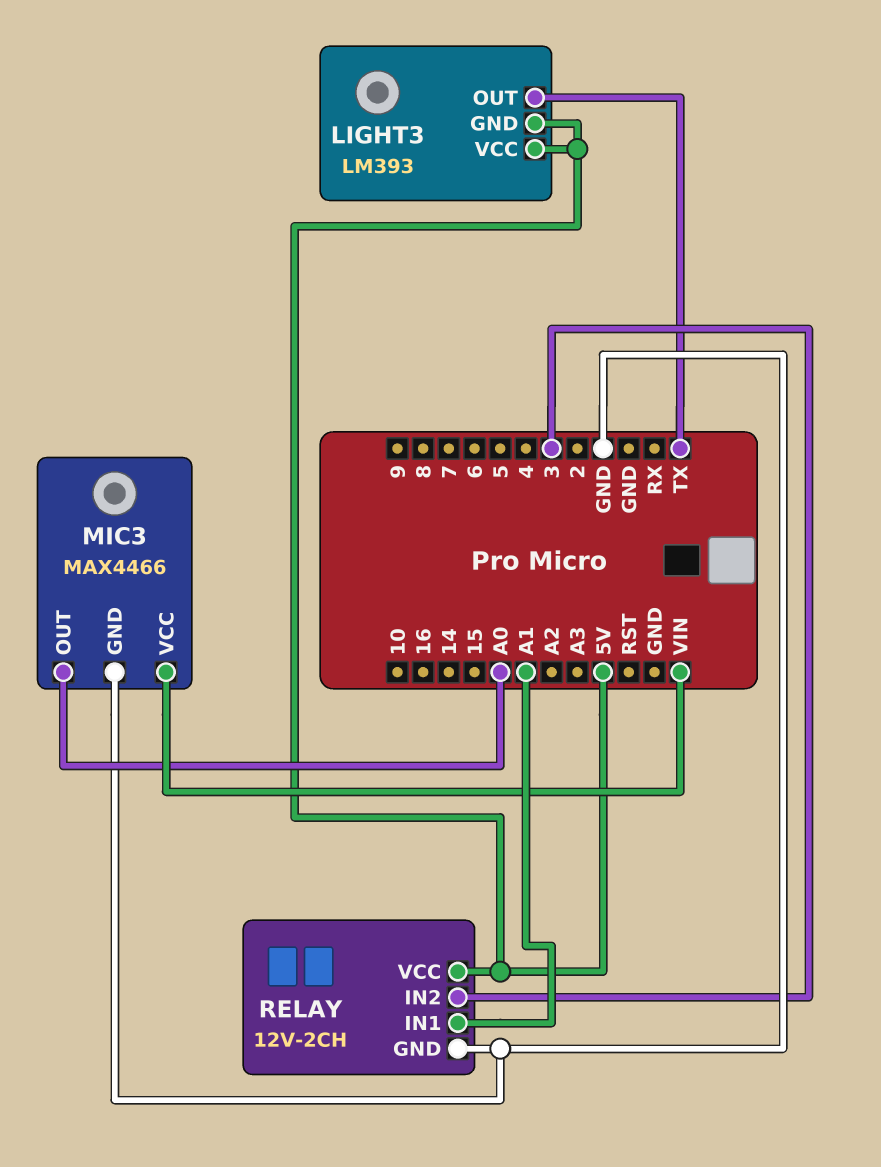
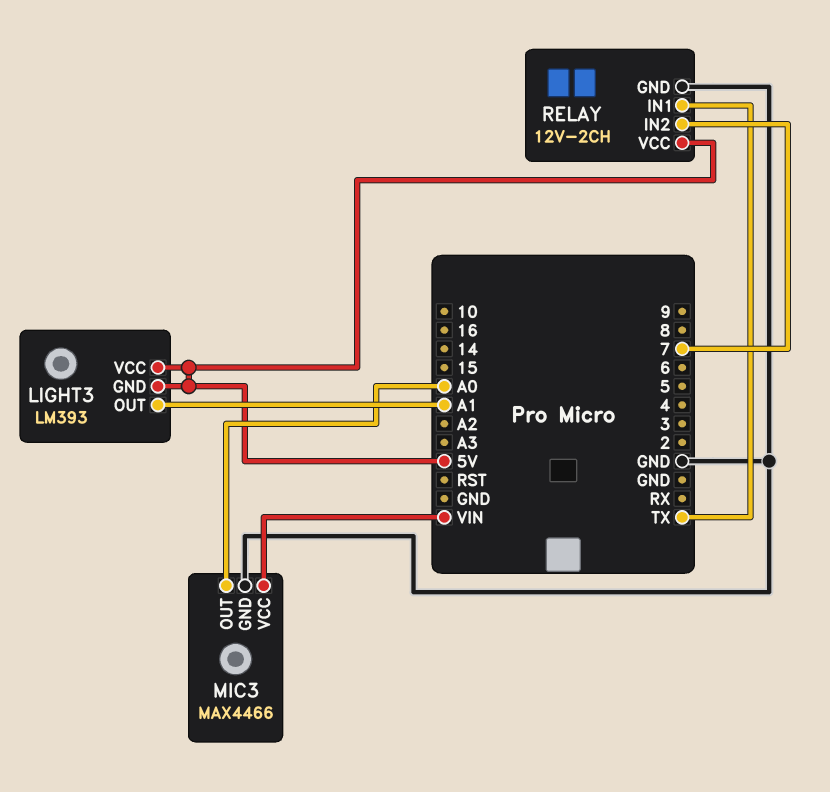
LIGHT3 pin OUT: TX -> A1
RELAY pin IN1: A1 -> TX
RELAY pin IN2: 3 -> 7

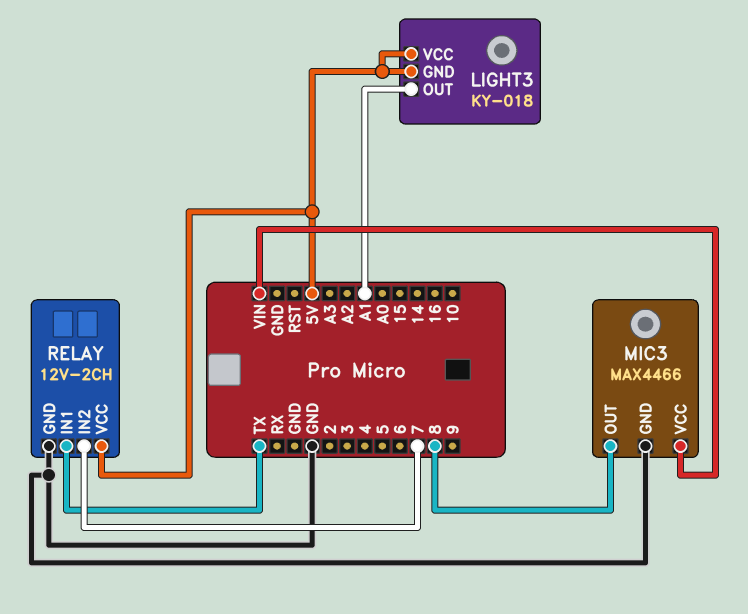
LIGHT3: LM393 -> KY-018
MIC3 pin OUT: A0 -> 8

